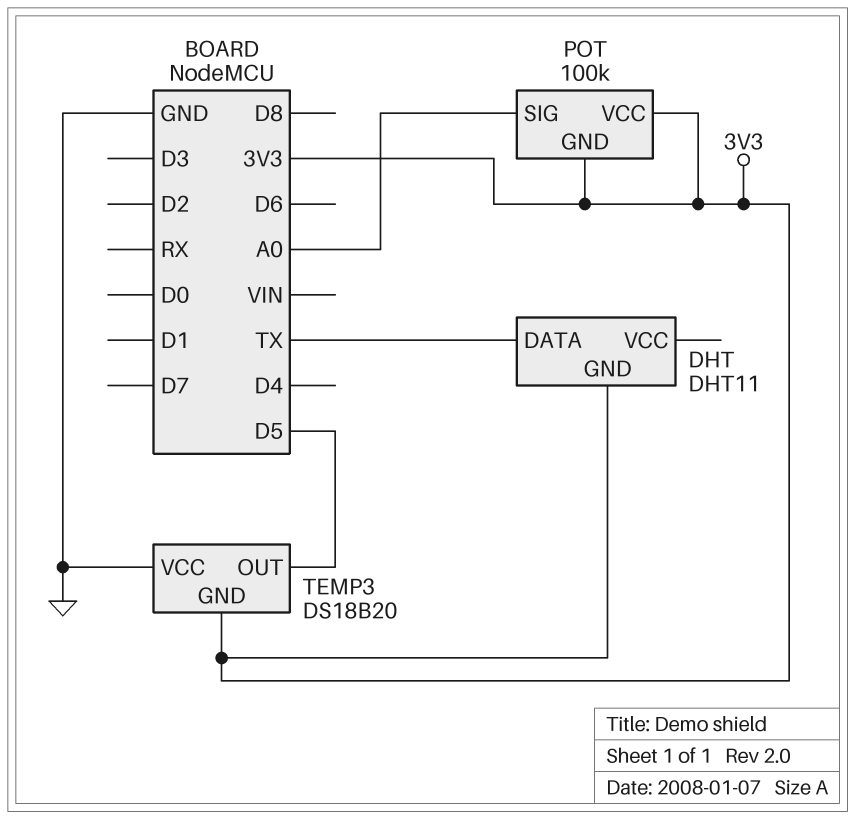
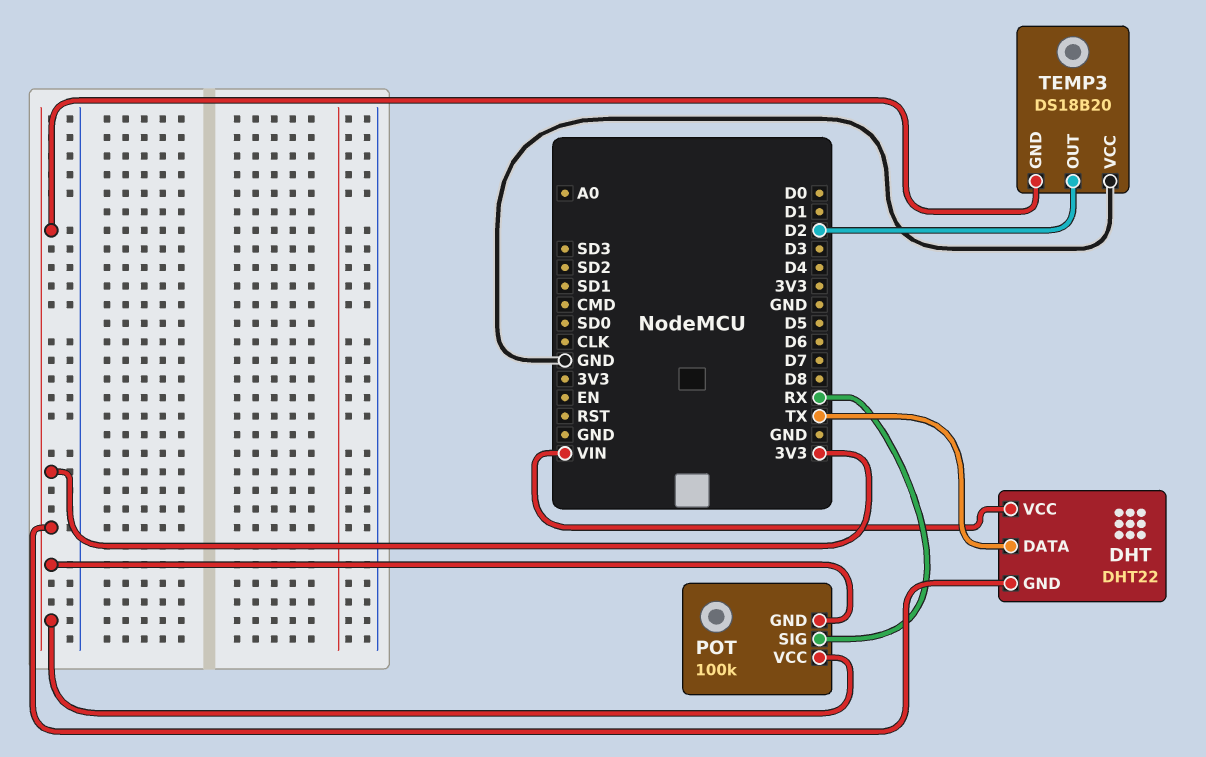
DHT: DHT11 -> DHT22
DHT pin VCC: none -> VIN
POT pin SIG: A0 -> RX
TEMP3 pin OUT: D5 -> D2

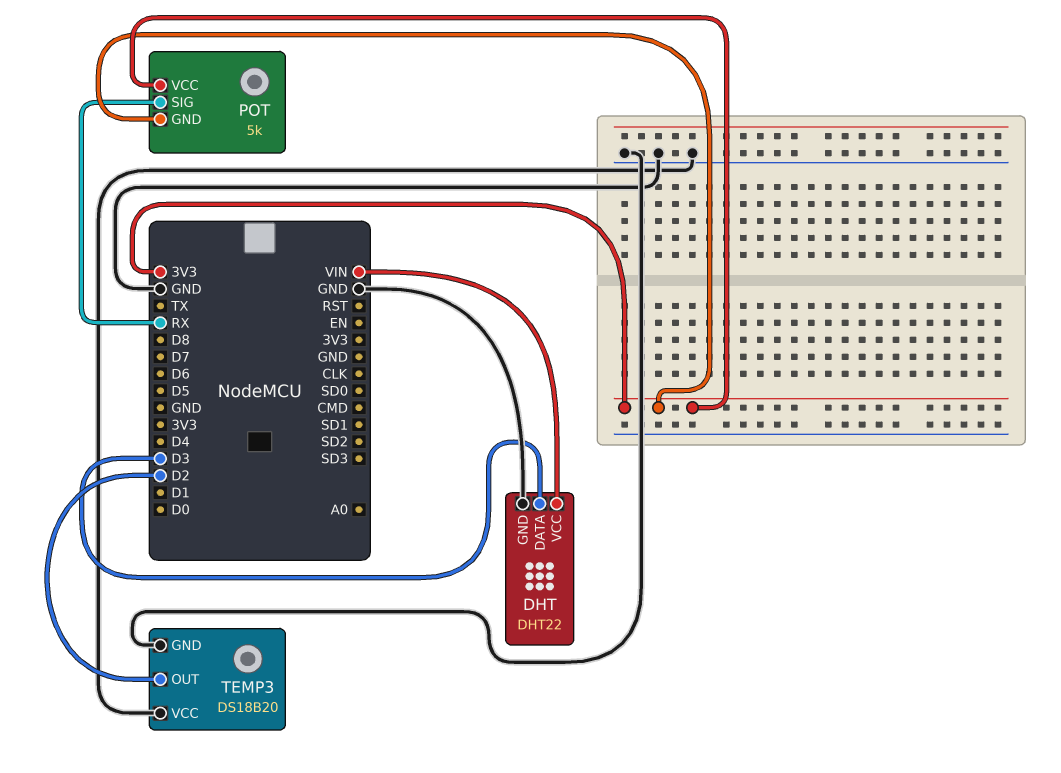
DHT pin DATA: TX -> D3
DHT pin GND: 3V3 -> GND
POT: 100k -> 5k
TEMP3 pin GND: 3V3 -> GND

